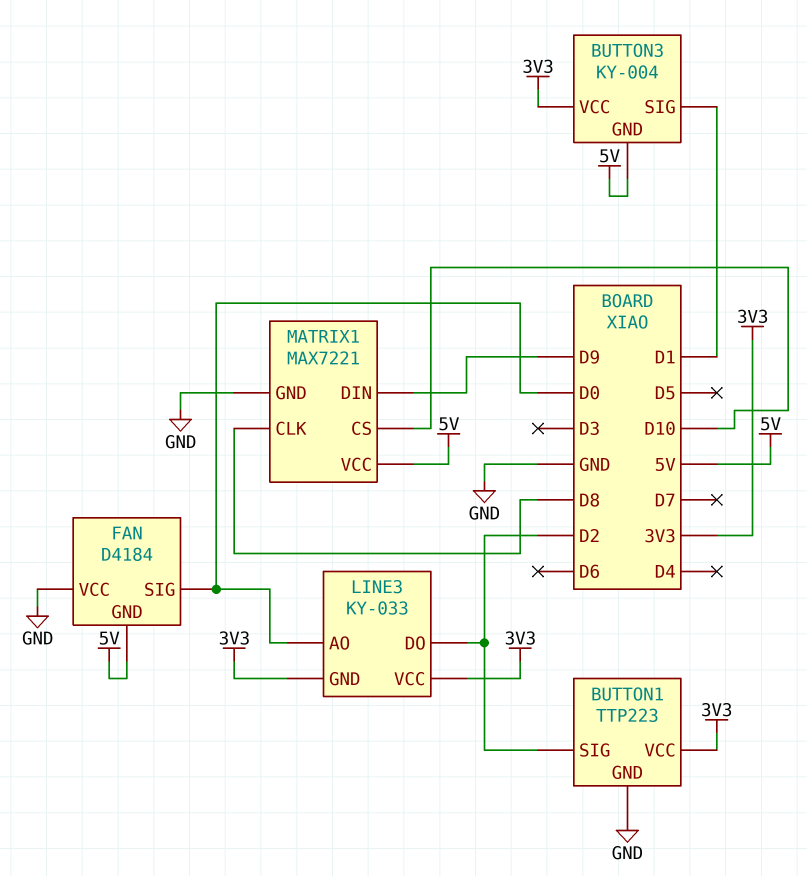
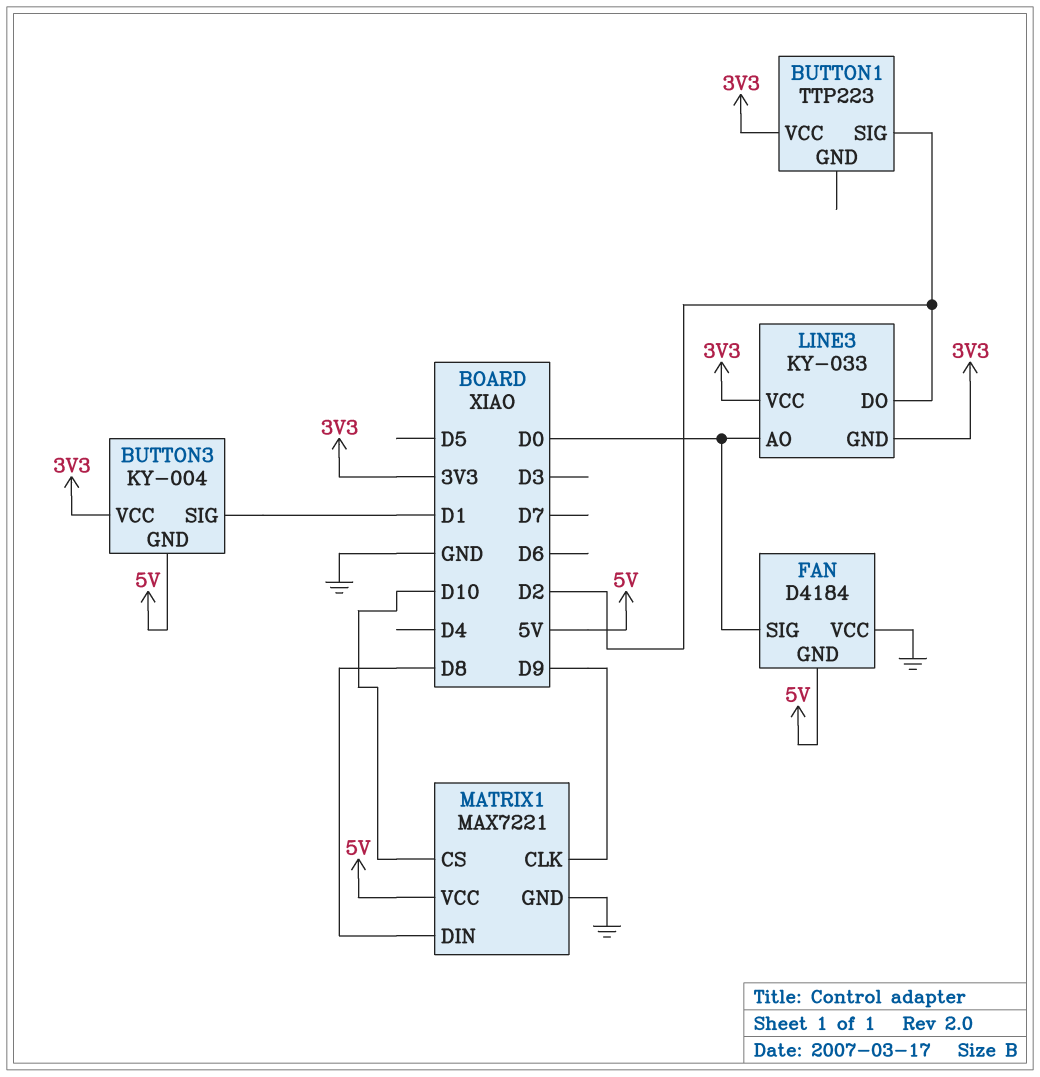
BUTTON1 pin GND: GND -> none
MATRIX1 pin CLK: D8 -> D9
MATRIX1 pin DIN: D9 -> D8

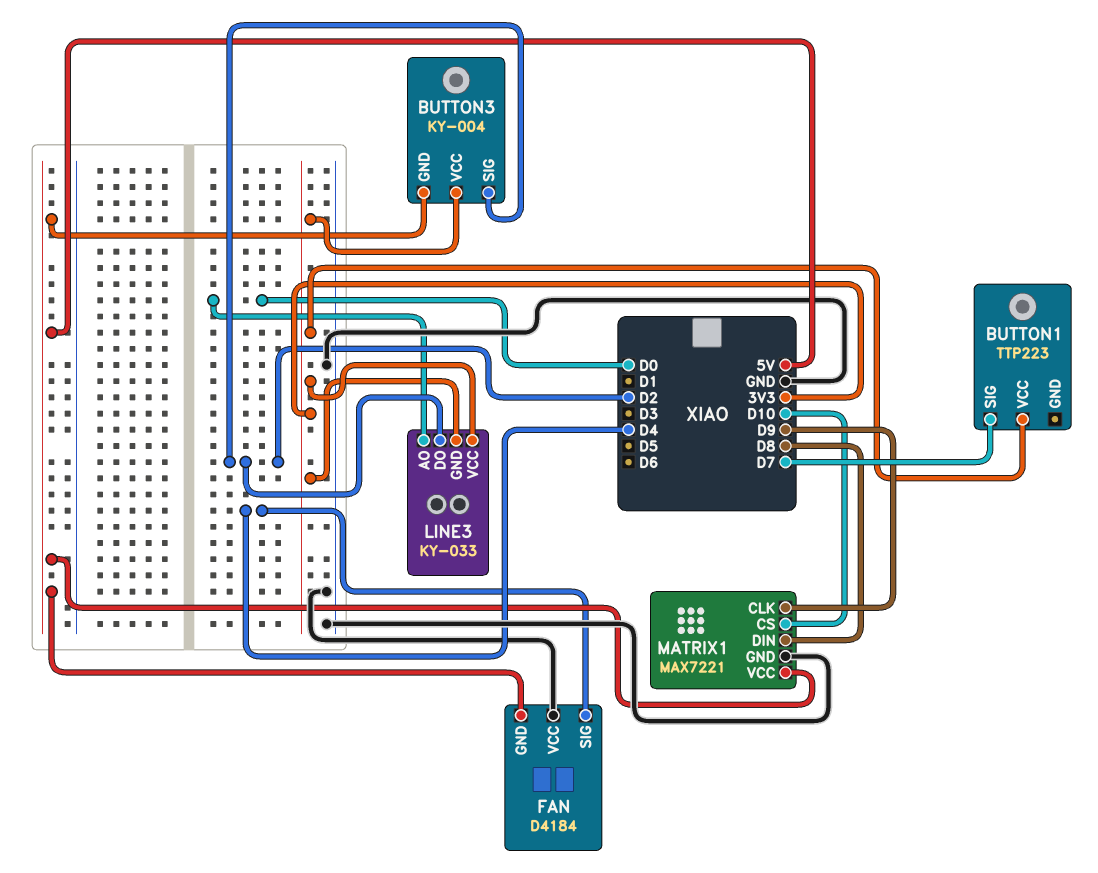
BUTTON1 pin SIG: D2 -> D7
BUTTON3 pin SIG: D1 -> D2
FAN pin SIG: D0 -> D4

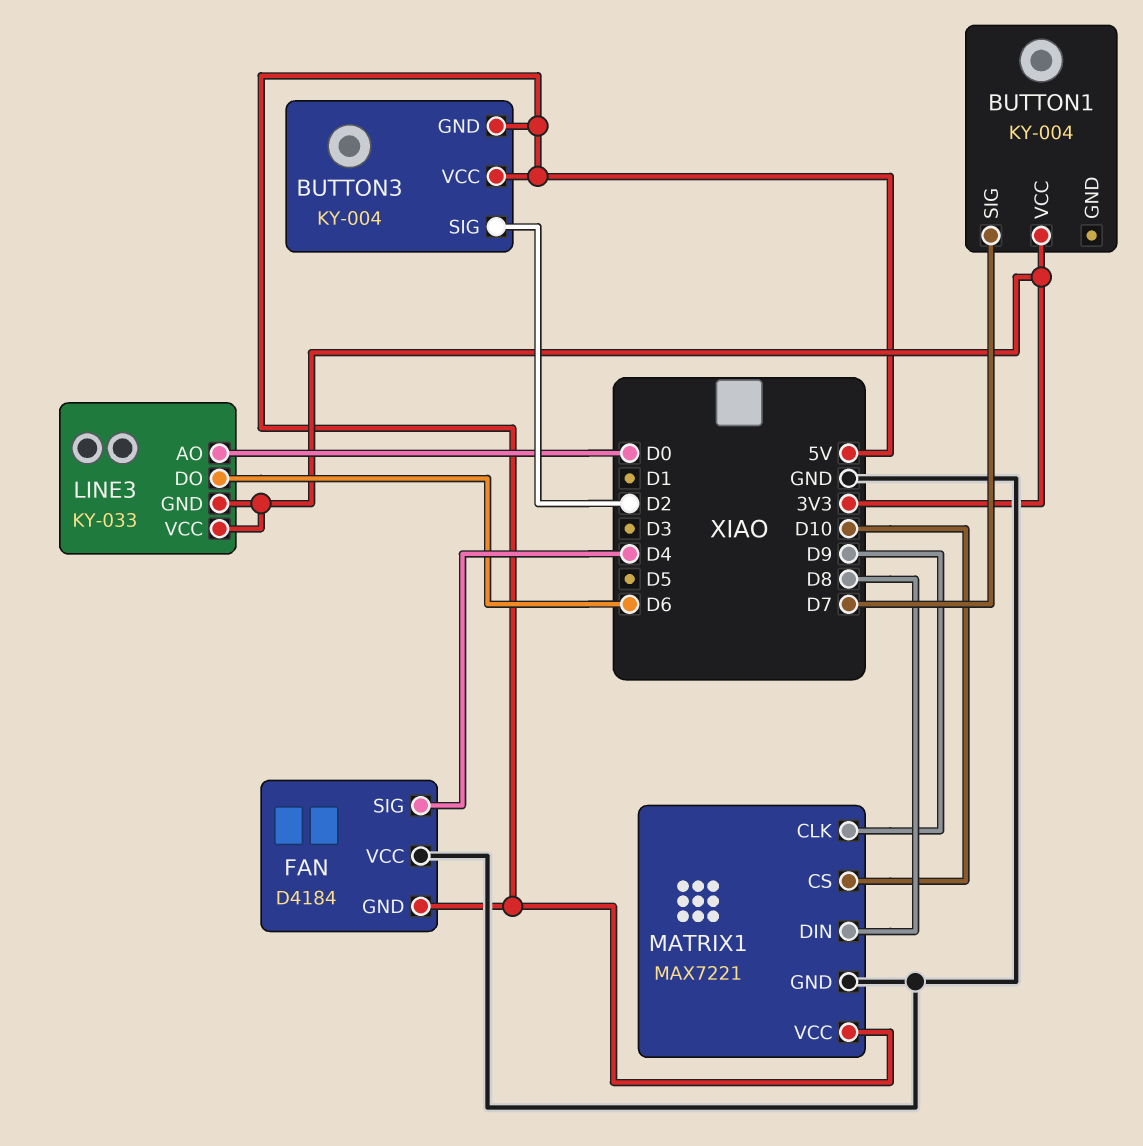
BUTTON1: TTP223 -> KY-004
BUTTON3 pin VCC: 3V3 -> 5V
LINE3 pin DO: D2 -> D6

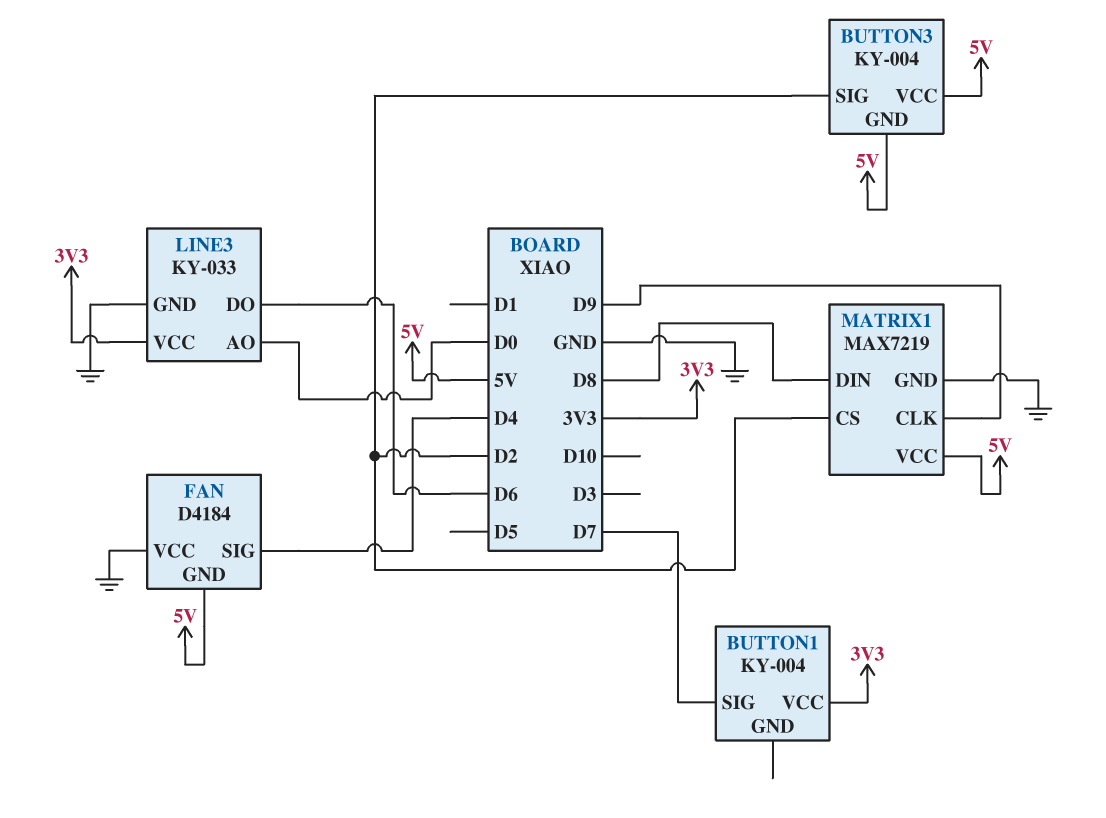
LINE3 pin GND: 3V3 -> GND
MATRIX1: MAX7221 -> MAX7219
MATRIX1 pin CS: D10 -> D2

